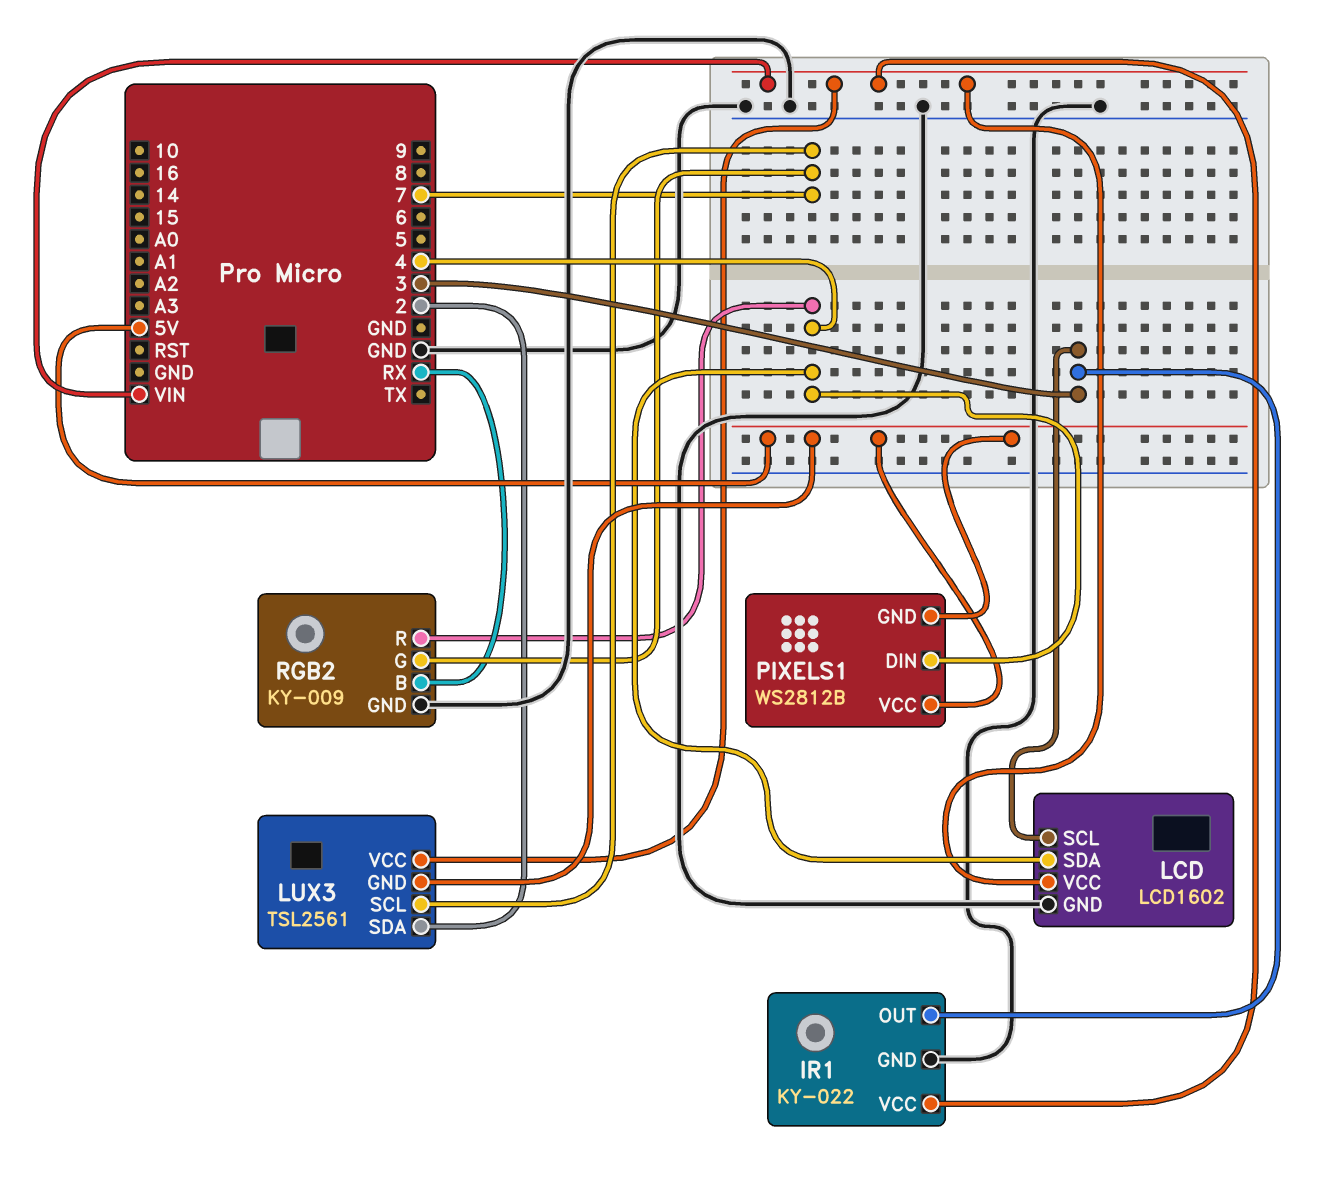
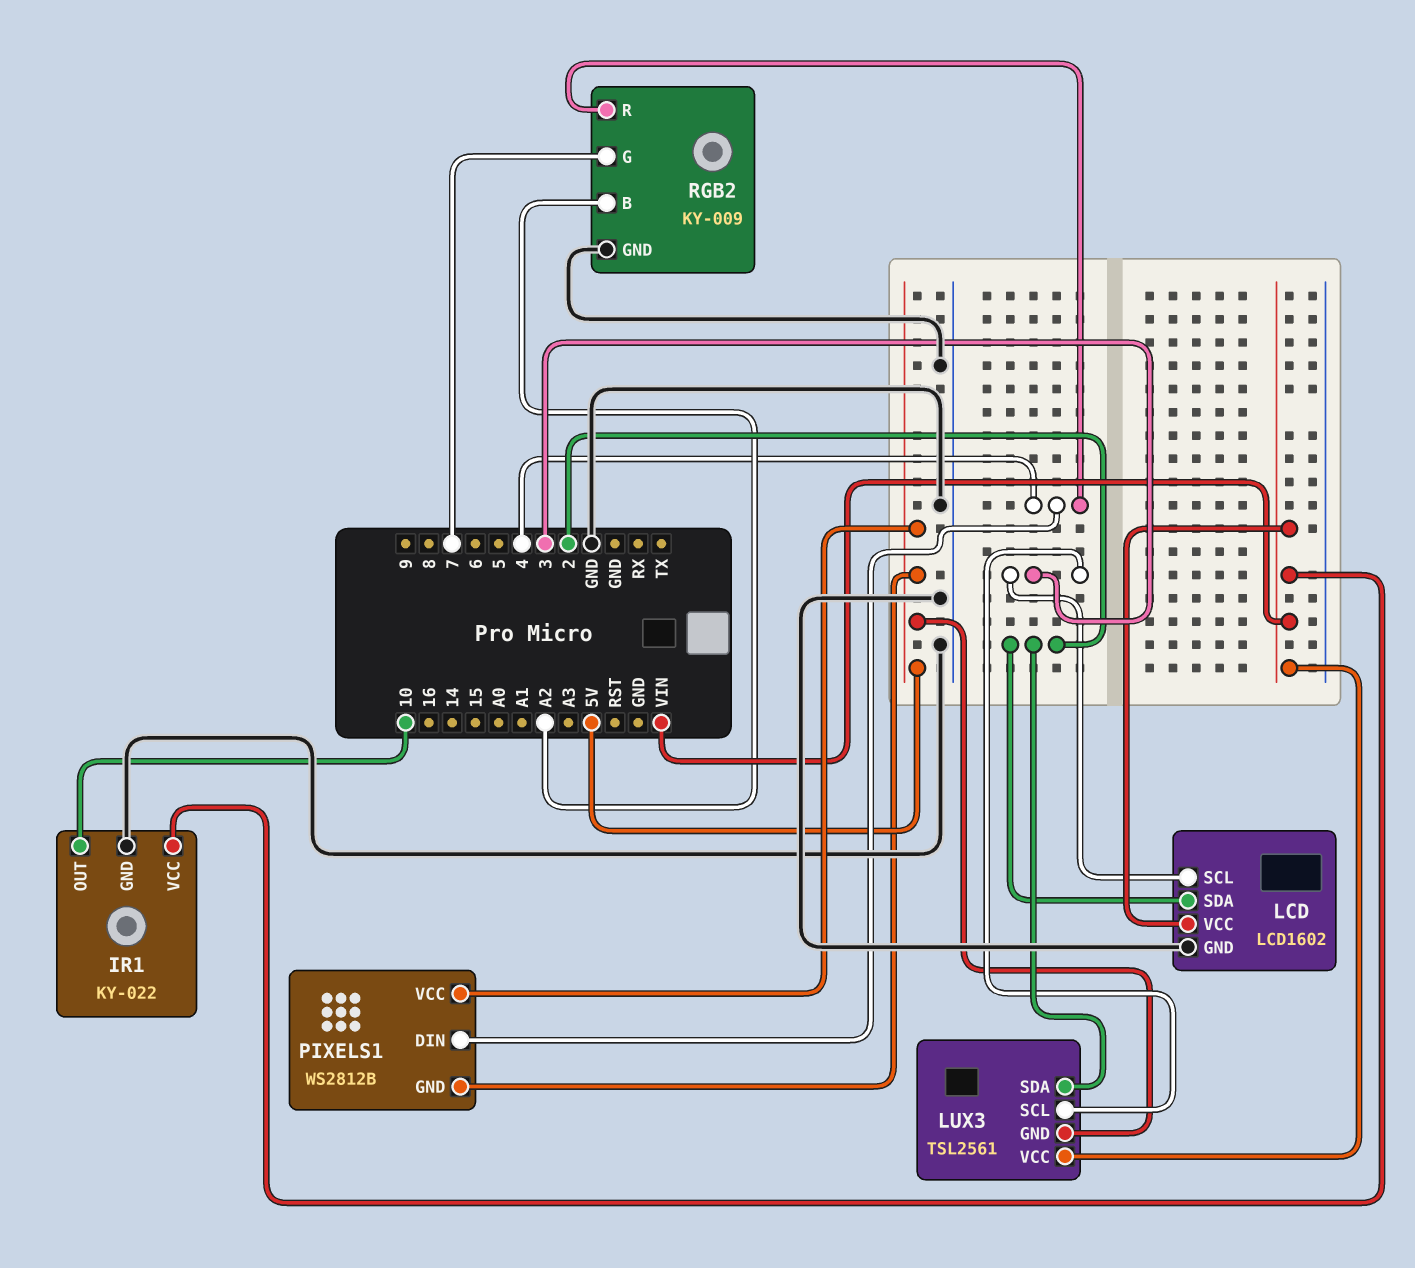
IR1 pin OUT: 3 -> 10
LCD pin SDA: 4 -> 2
LUX3 pin SCL: 7 -> 3
RGB2 pin B: RX -> A2

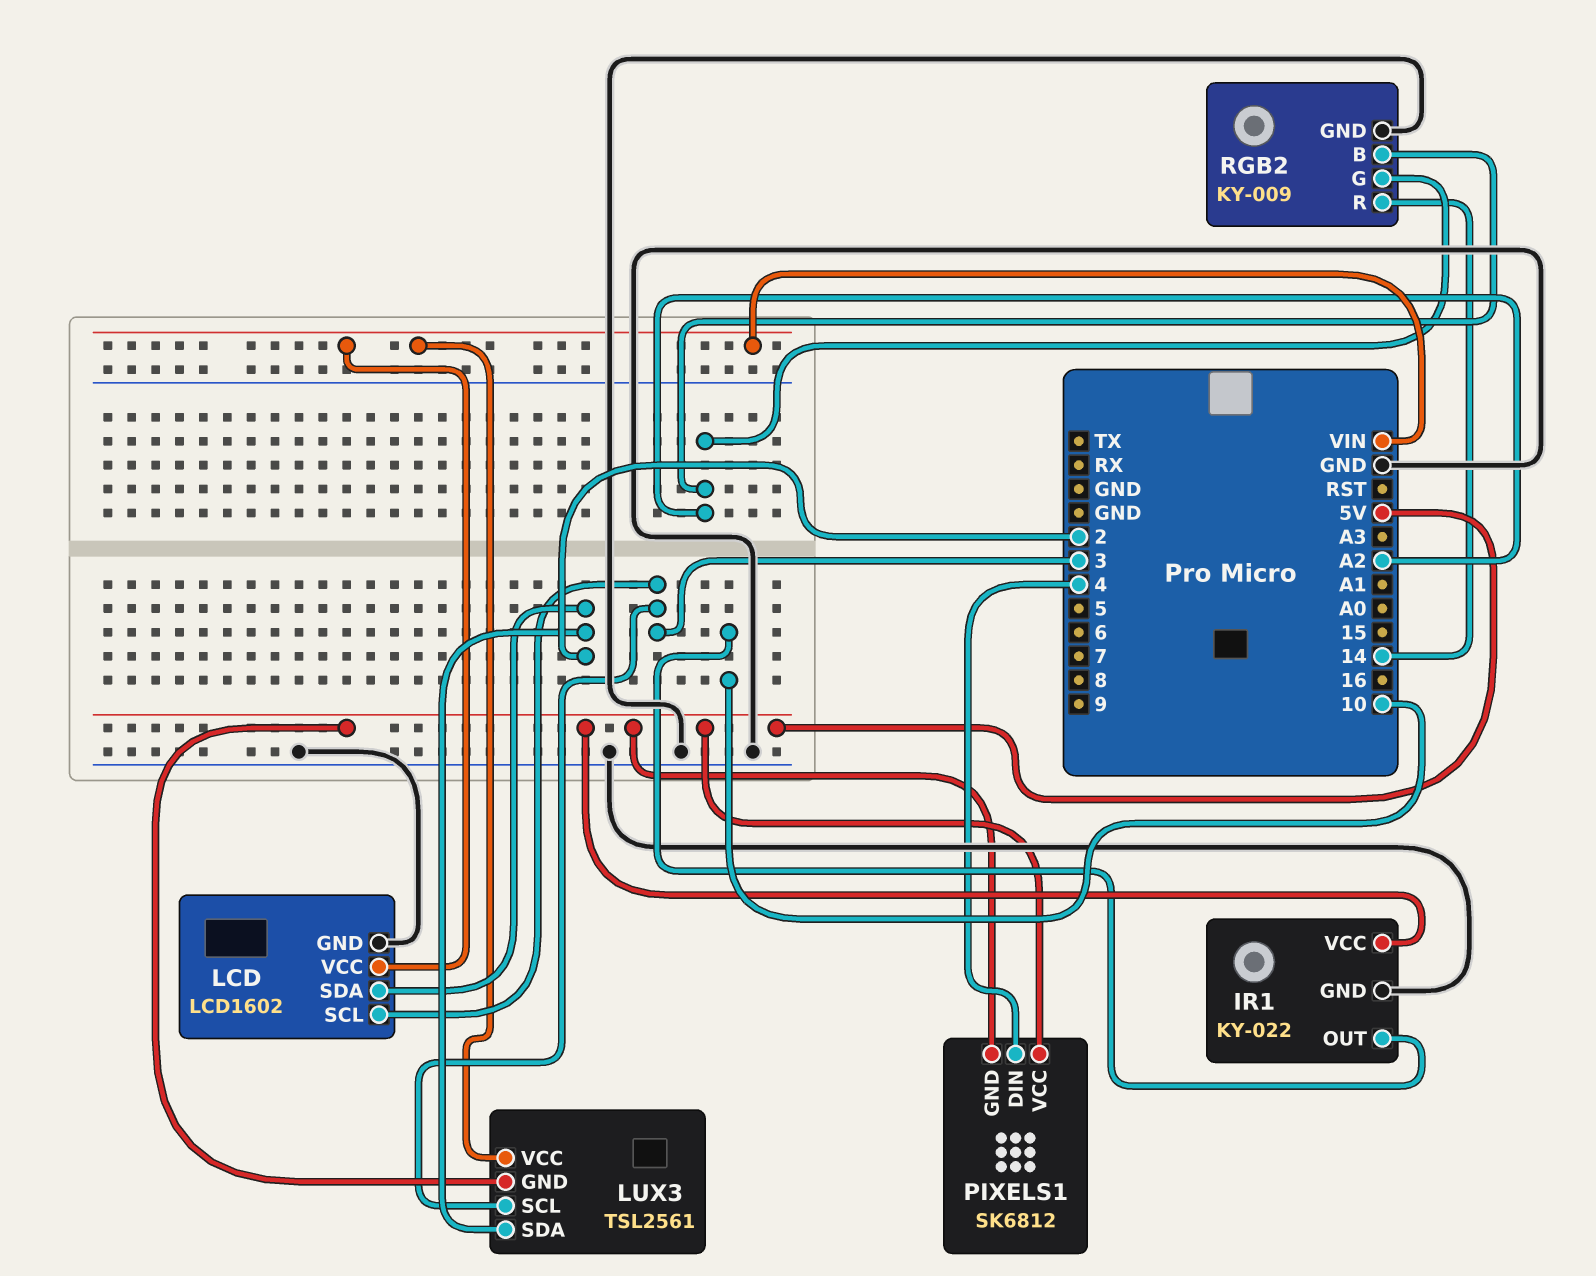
IR1 pin VCC: VIN -> 5V
PIXELS1: WS2812B -> SK6812
RGB2 pin G: 7 -> A2
RGB2 pin R: 4 -> 14

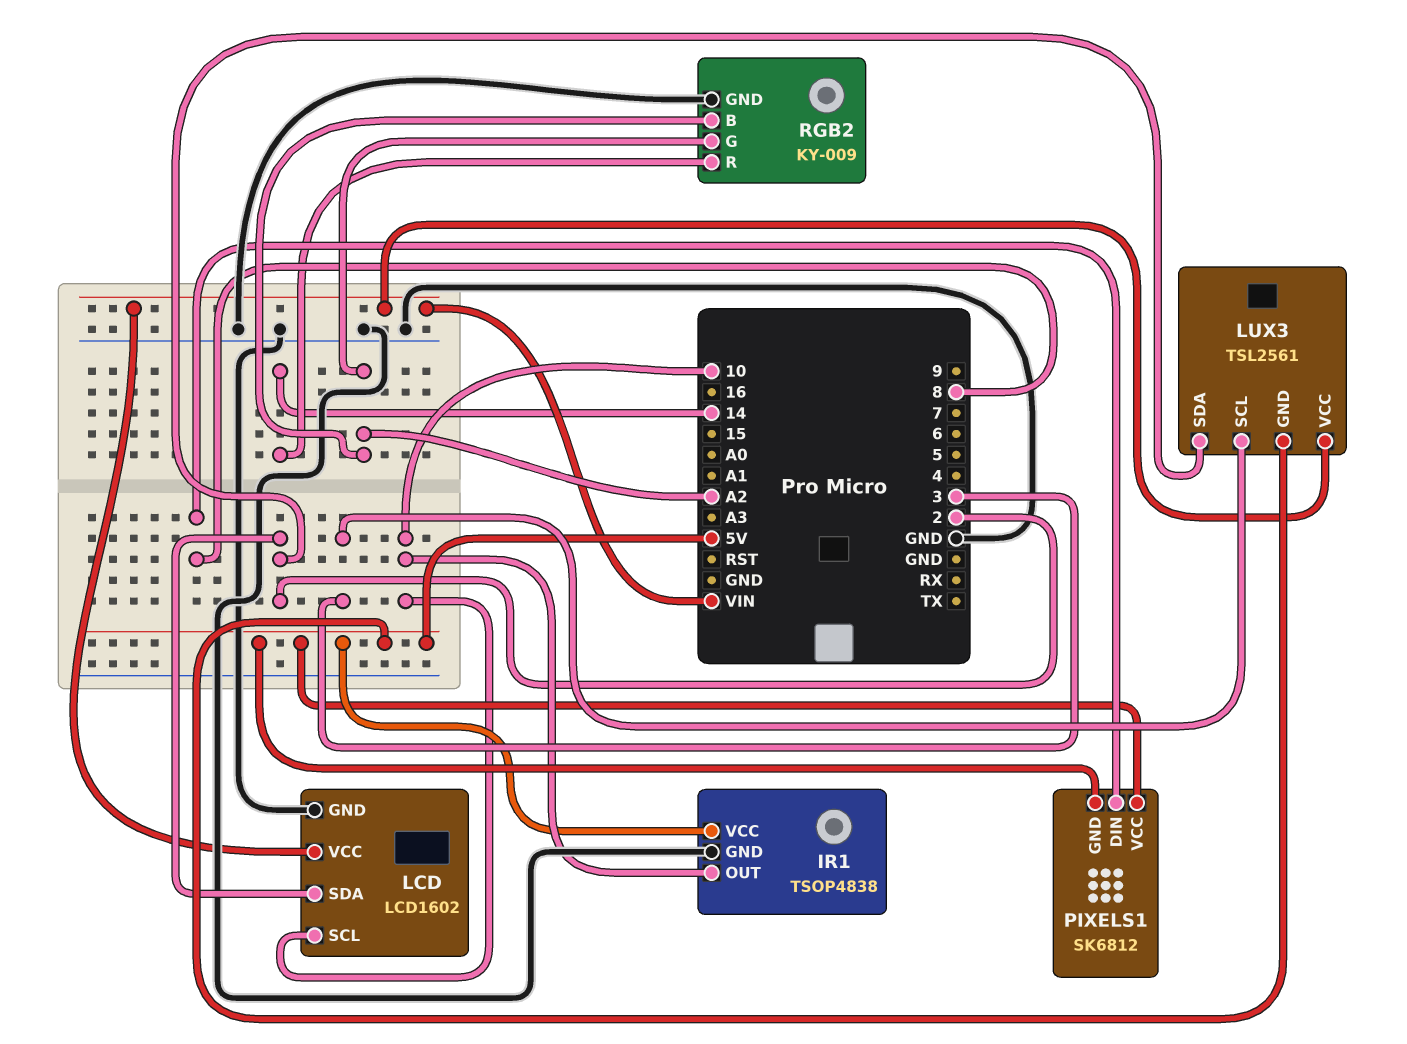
IR1: KY-022 -> TSOP4838
LCD pin SCL: 3 -> 10
PIXELS1 pin DIN: 4 -> 8

